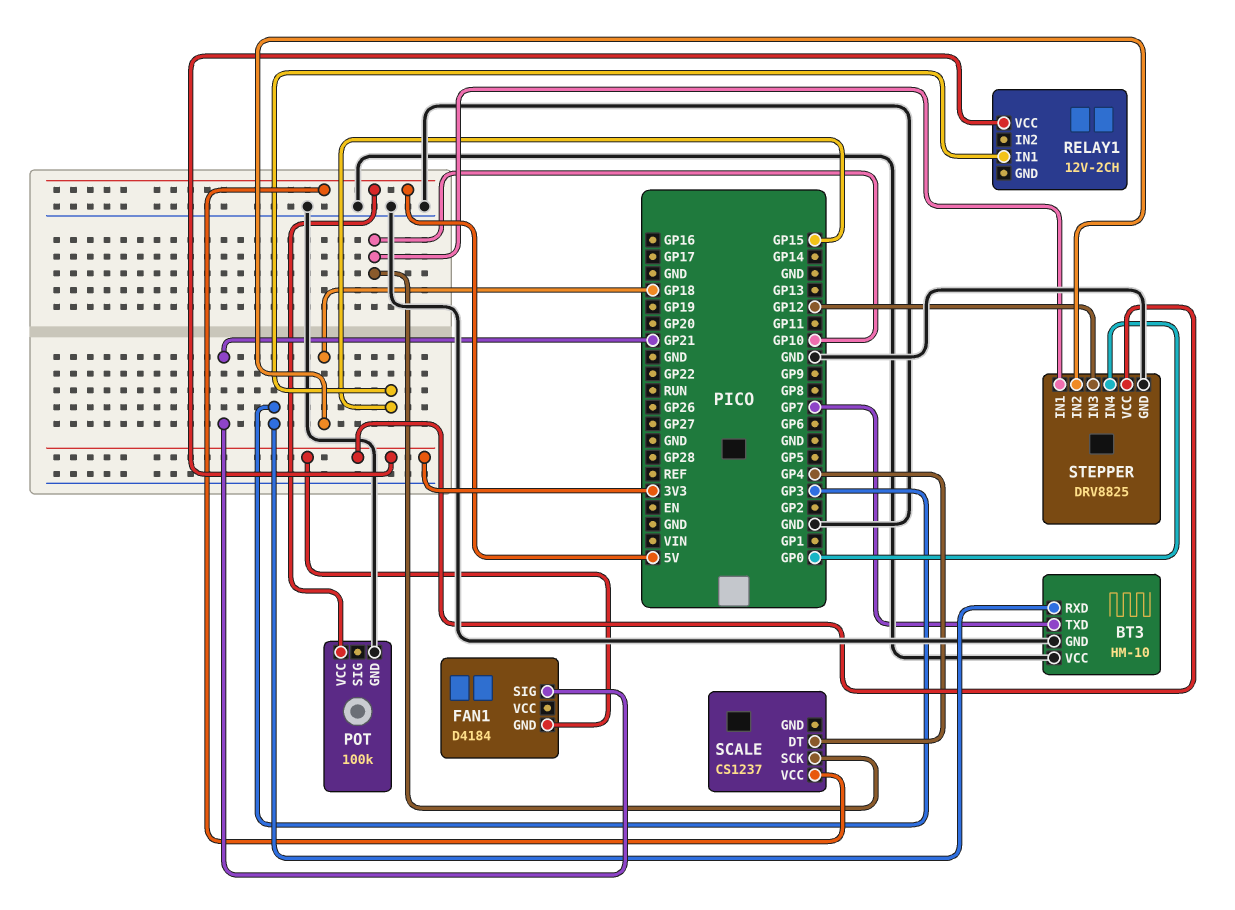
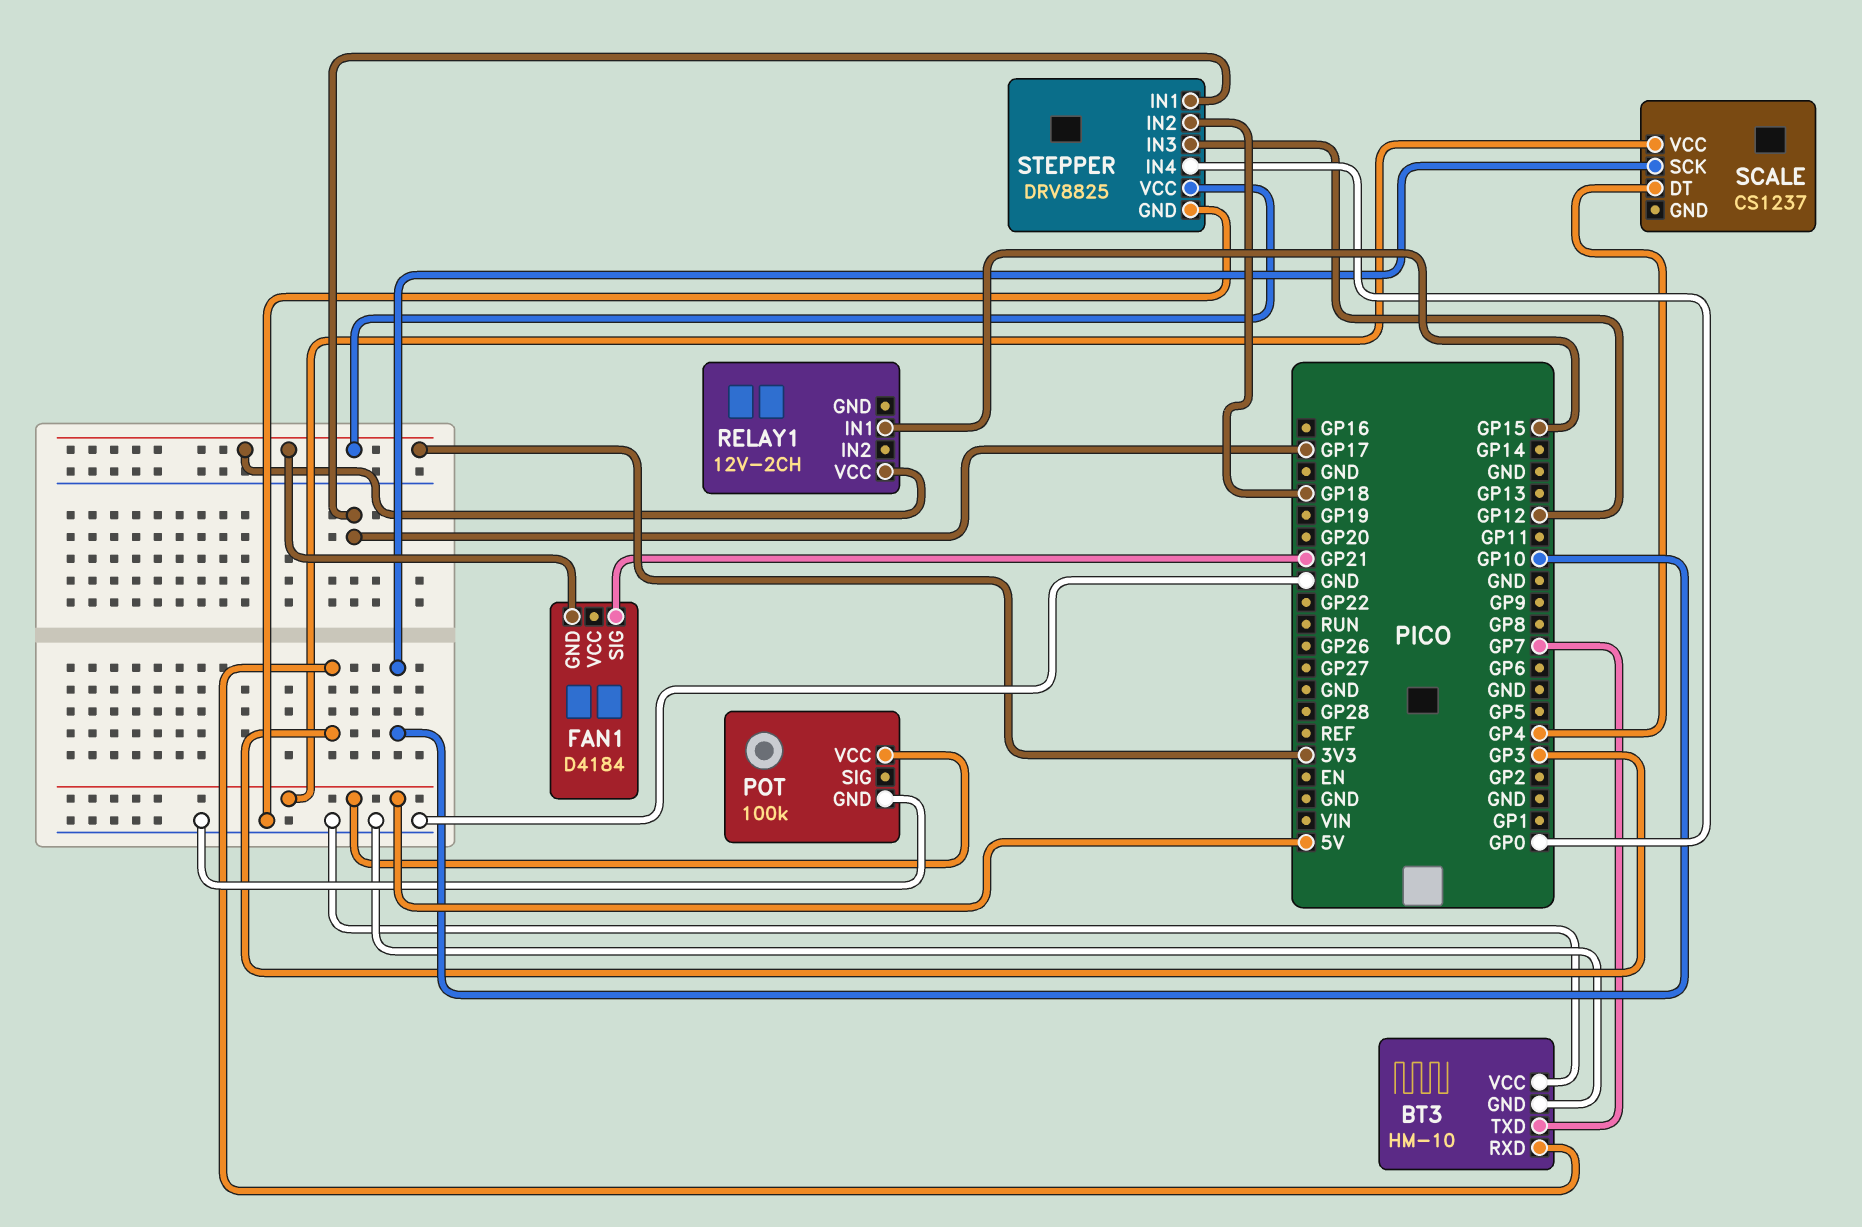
STEPPER pin IN1: GP10 -> GP17

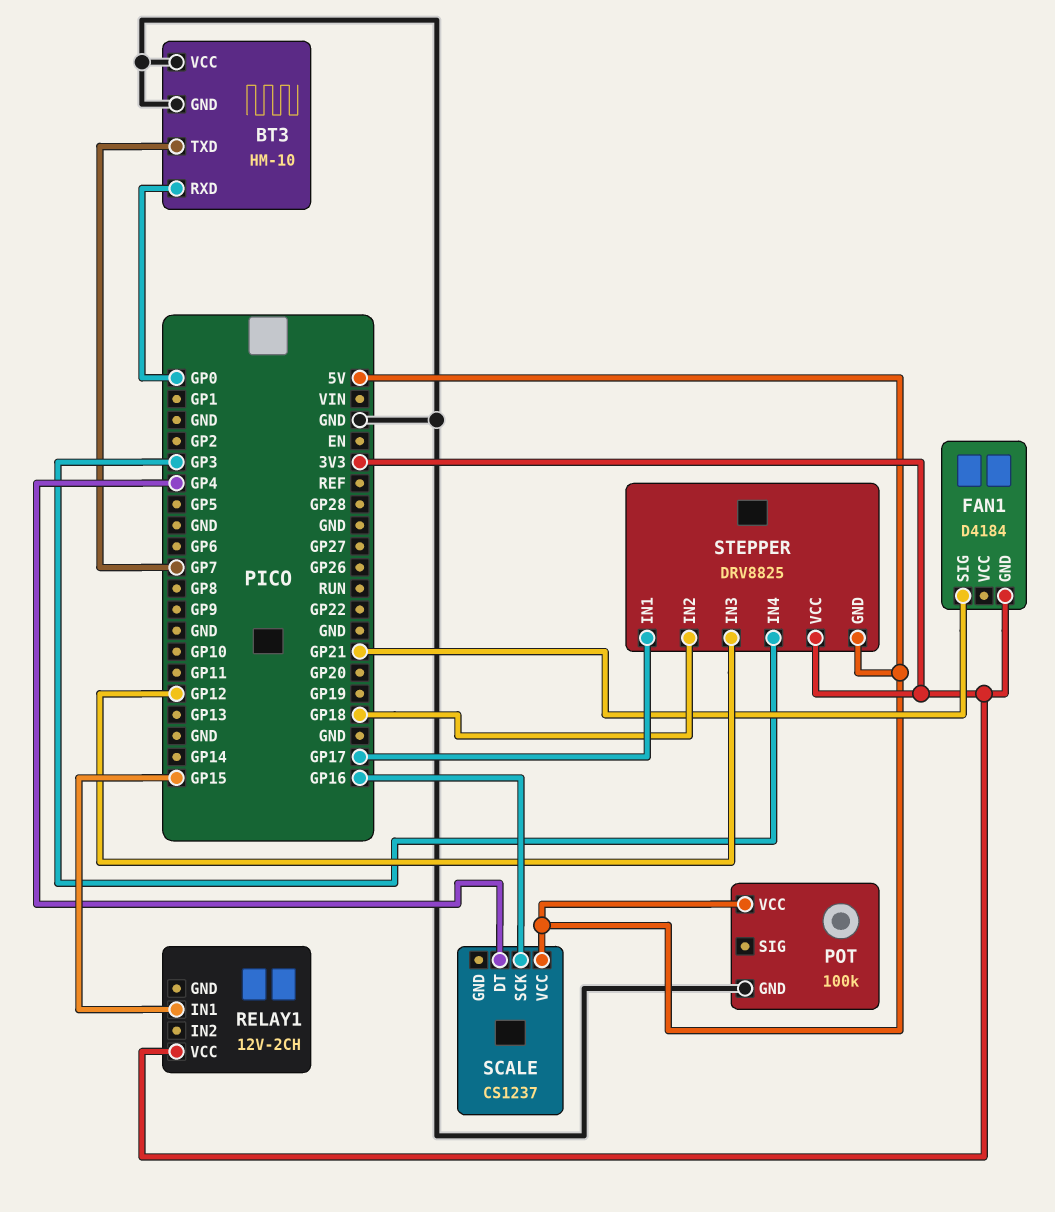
BT3 pin RXD: GP3 -> GP0
SCALE pin SCK: GP10 -> GP16
STEPPER pin GND: GND -> 5V
STEPPER pin IN4: GP0 -> GP3

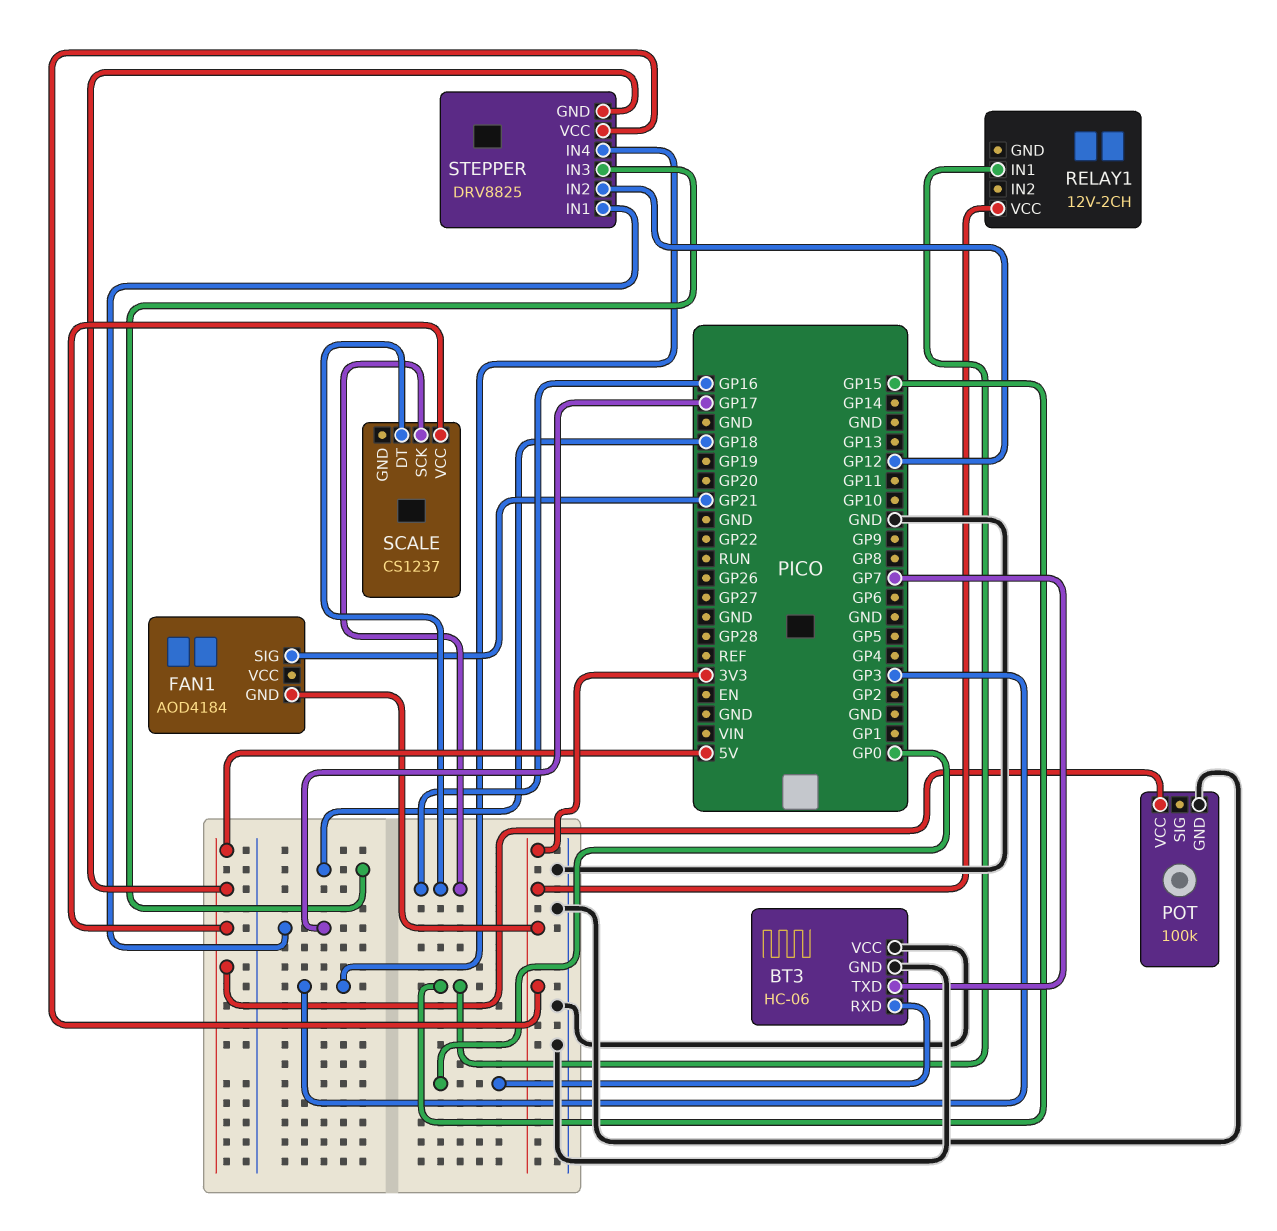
BT3: HM-10 -> HC-06
FAN1: D4184 -> AOD4184
SCALE pin DT: GP4 -> GP16
STEPPER pin IN2: GP18 -> GP12
STEPPER pin IN3: GP12 -> GP18

